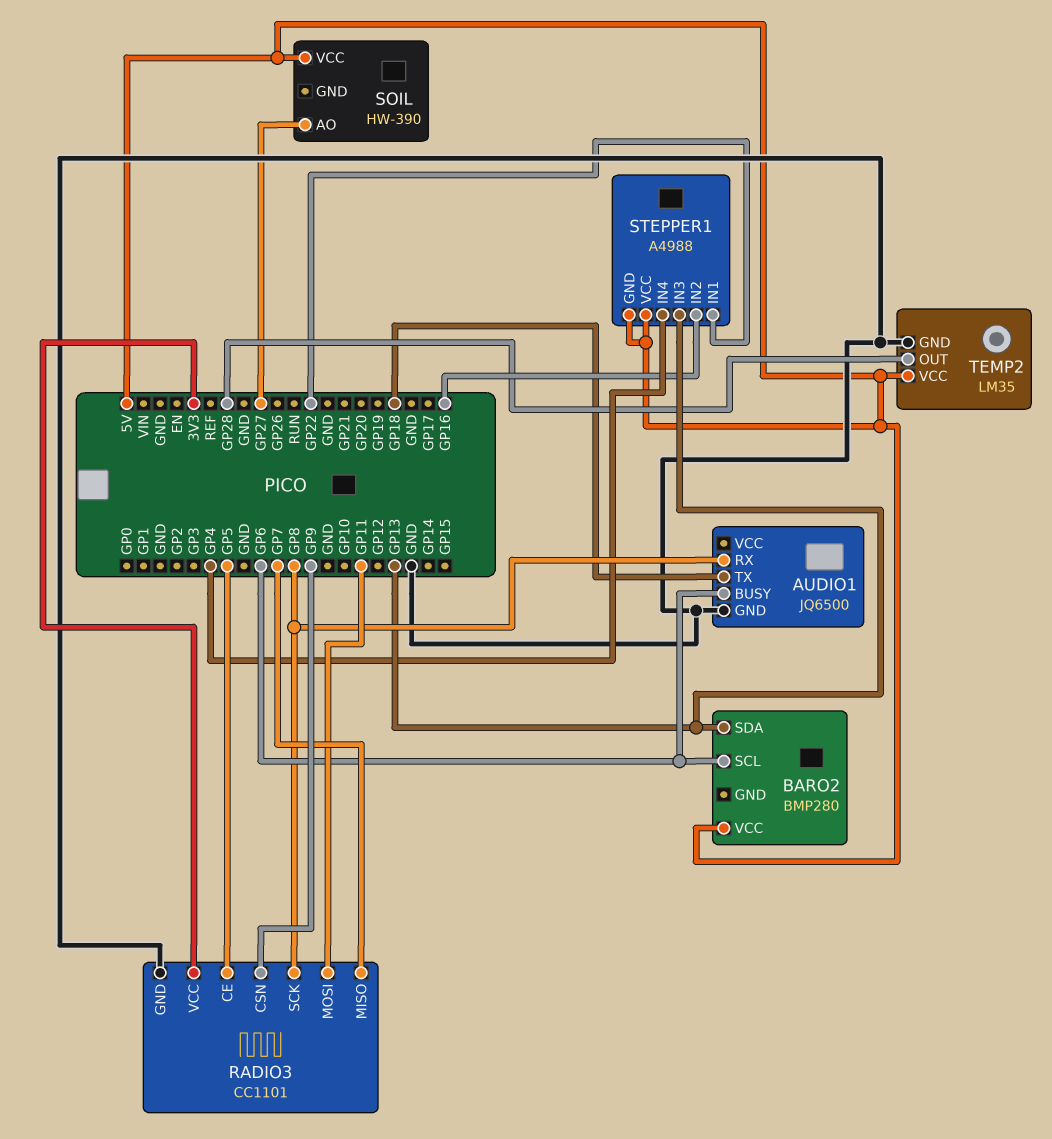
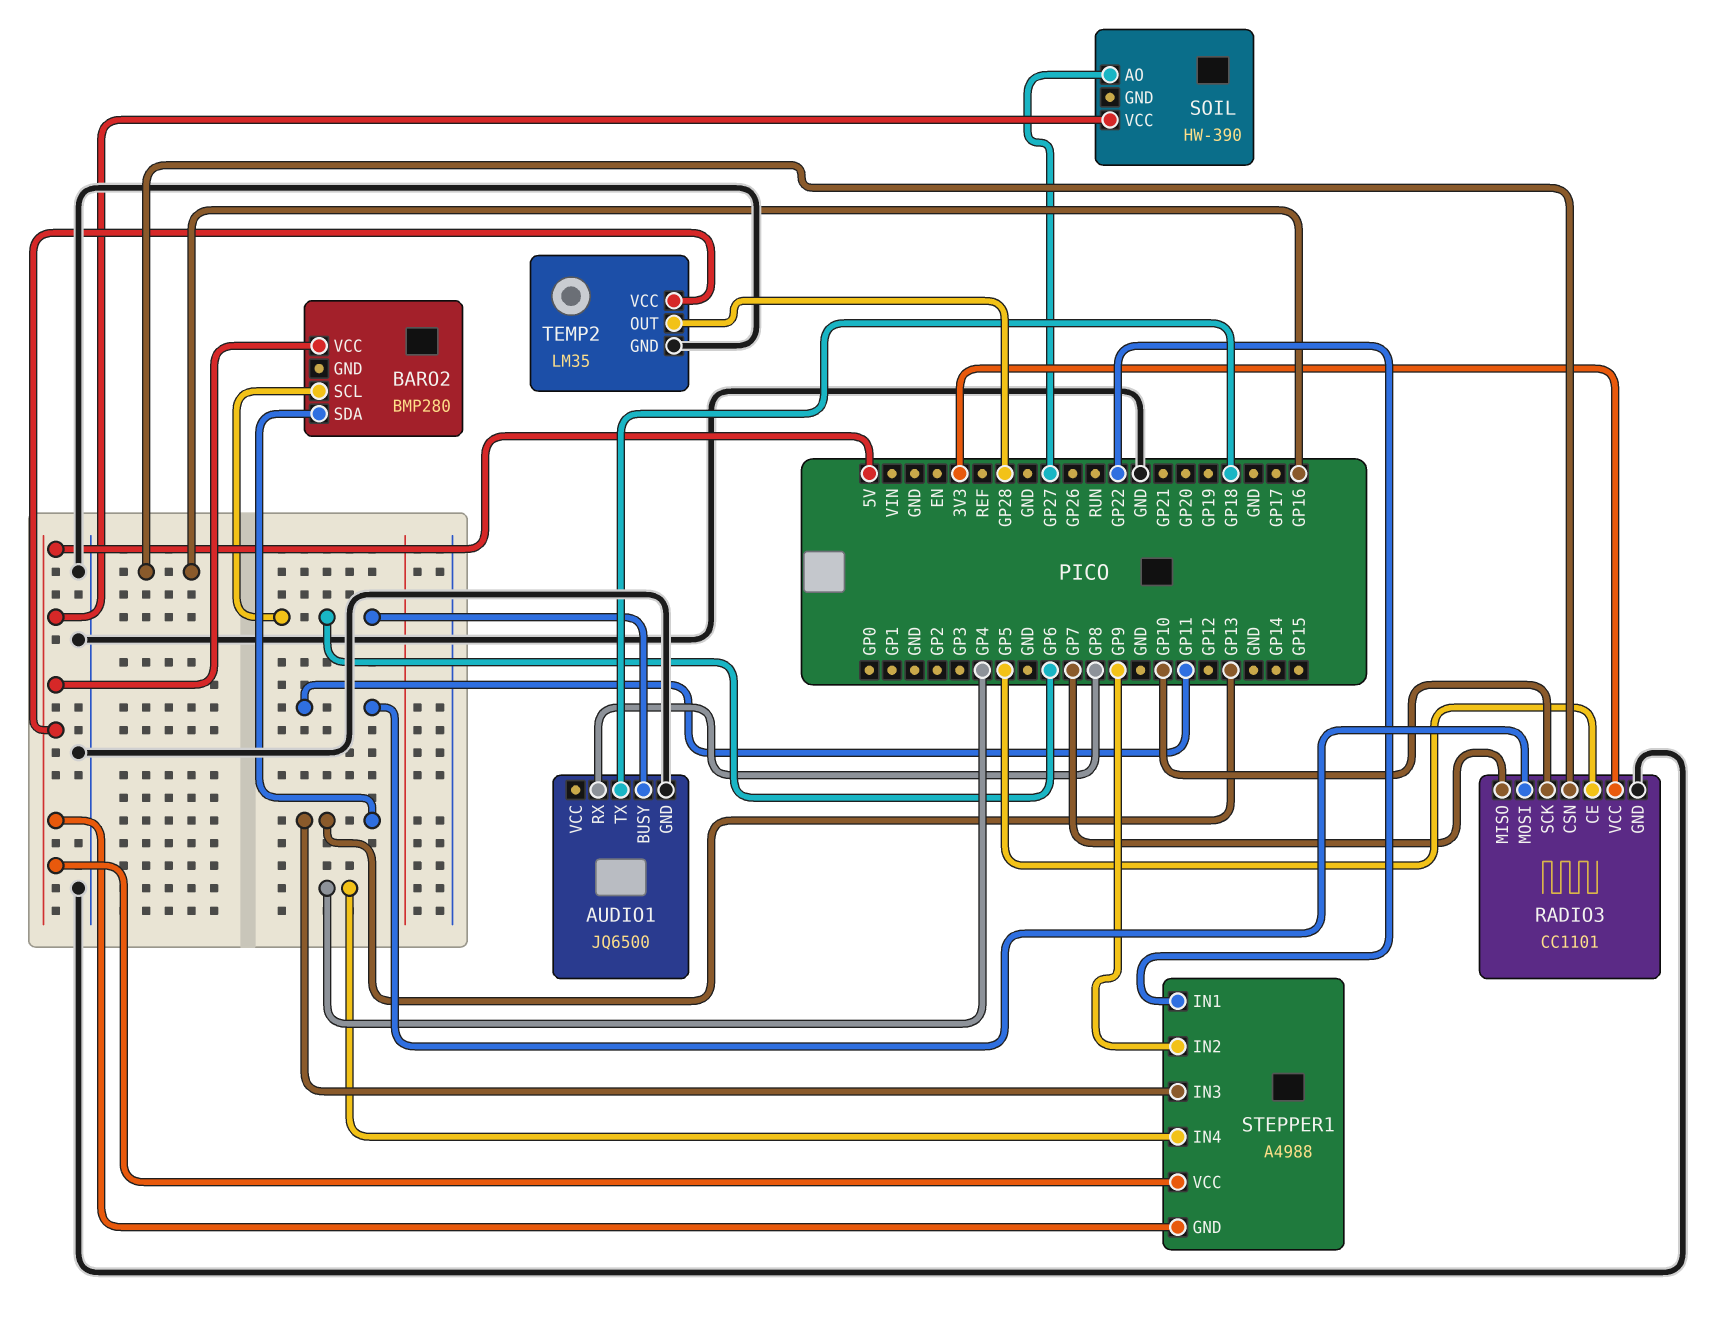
RADIO3 pin CSN: GP9 -> GP16
RADIO3 pin SCK: GP8 -> GP10
STEPPER1 pin IN2: GP16 -> GP9

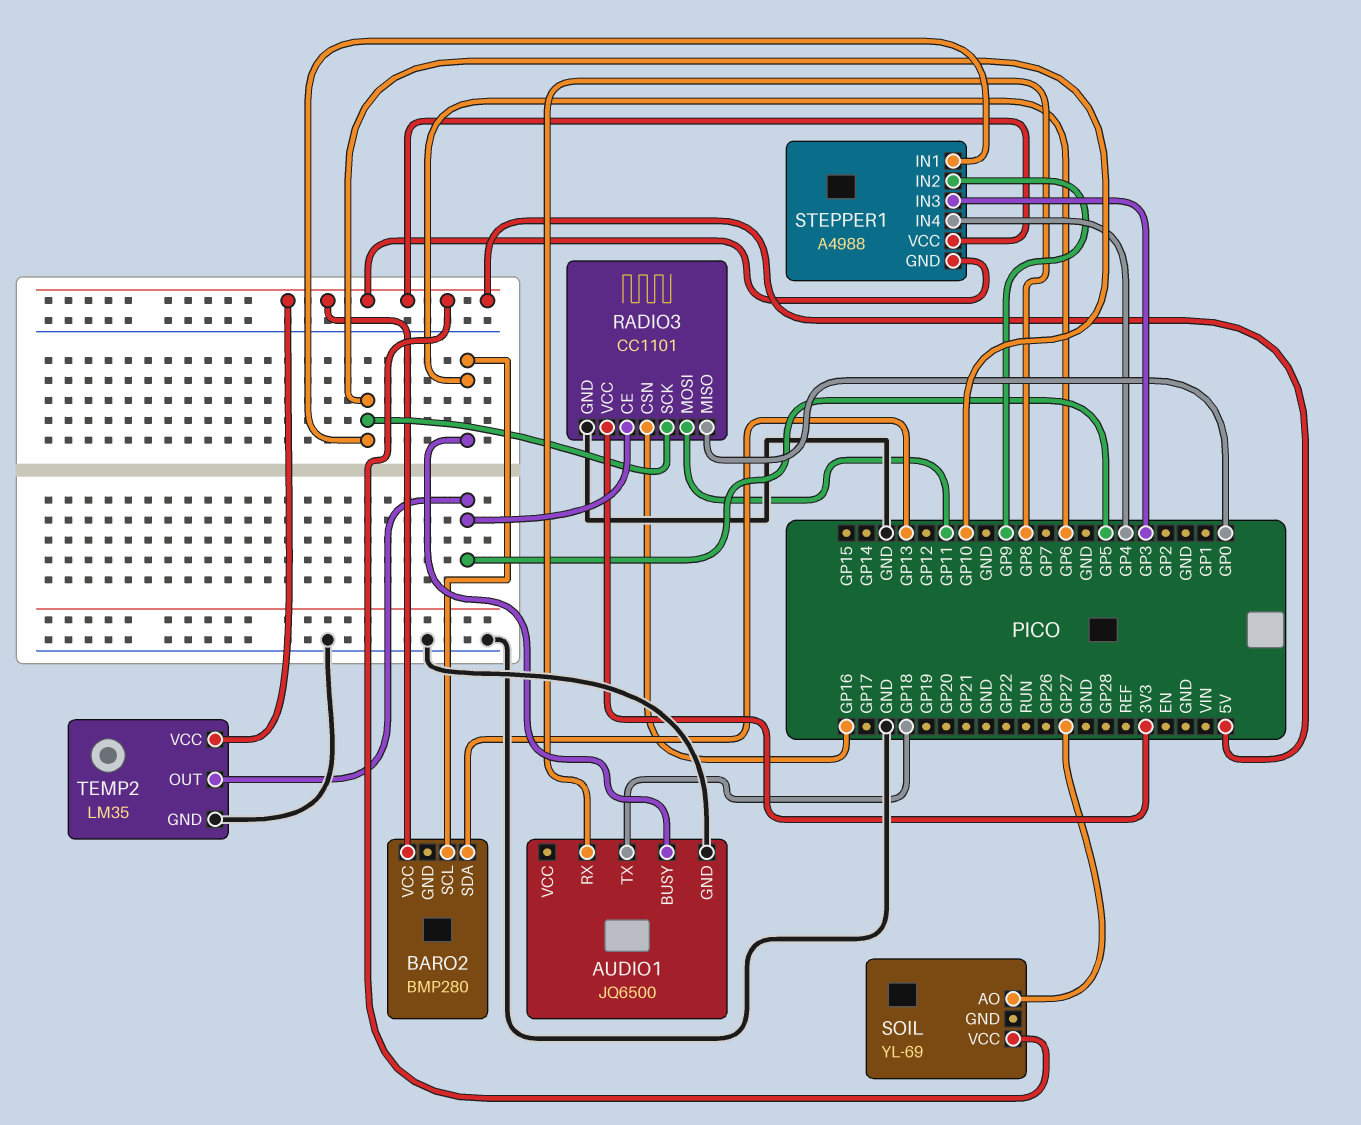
RADIO3 pin MISO: GP7 -> GP0
SOIL: HW-390 -> YL-69
STEPPER1 pin IN1: GP22 -> GP10
STEPPER1 pin IN3: GP13 -> GP3
TEMP2 pin OUT: GP28 -> GP5

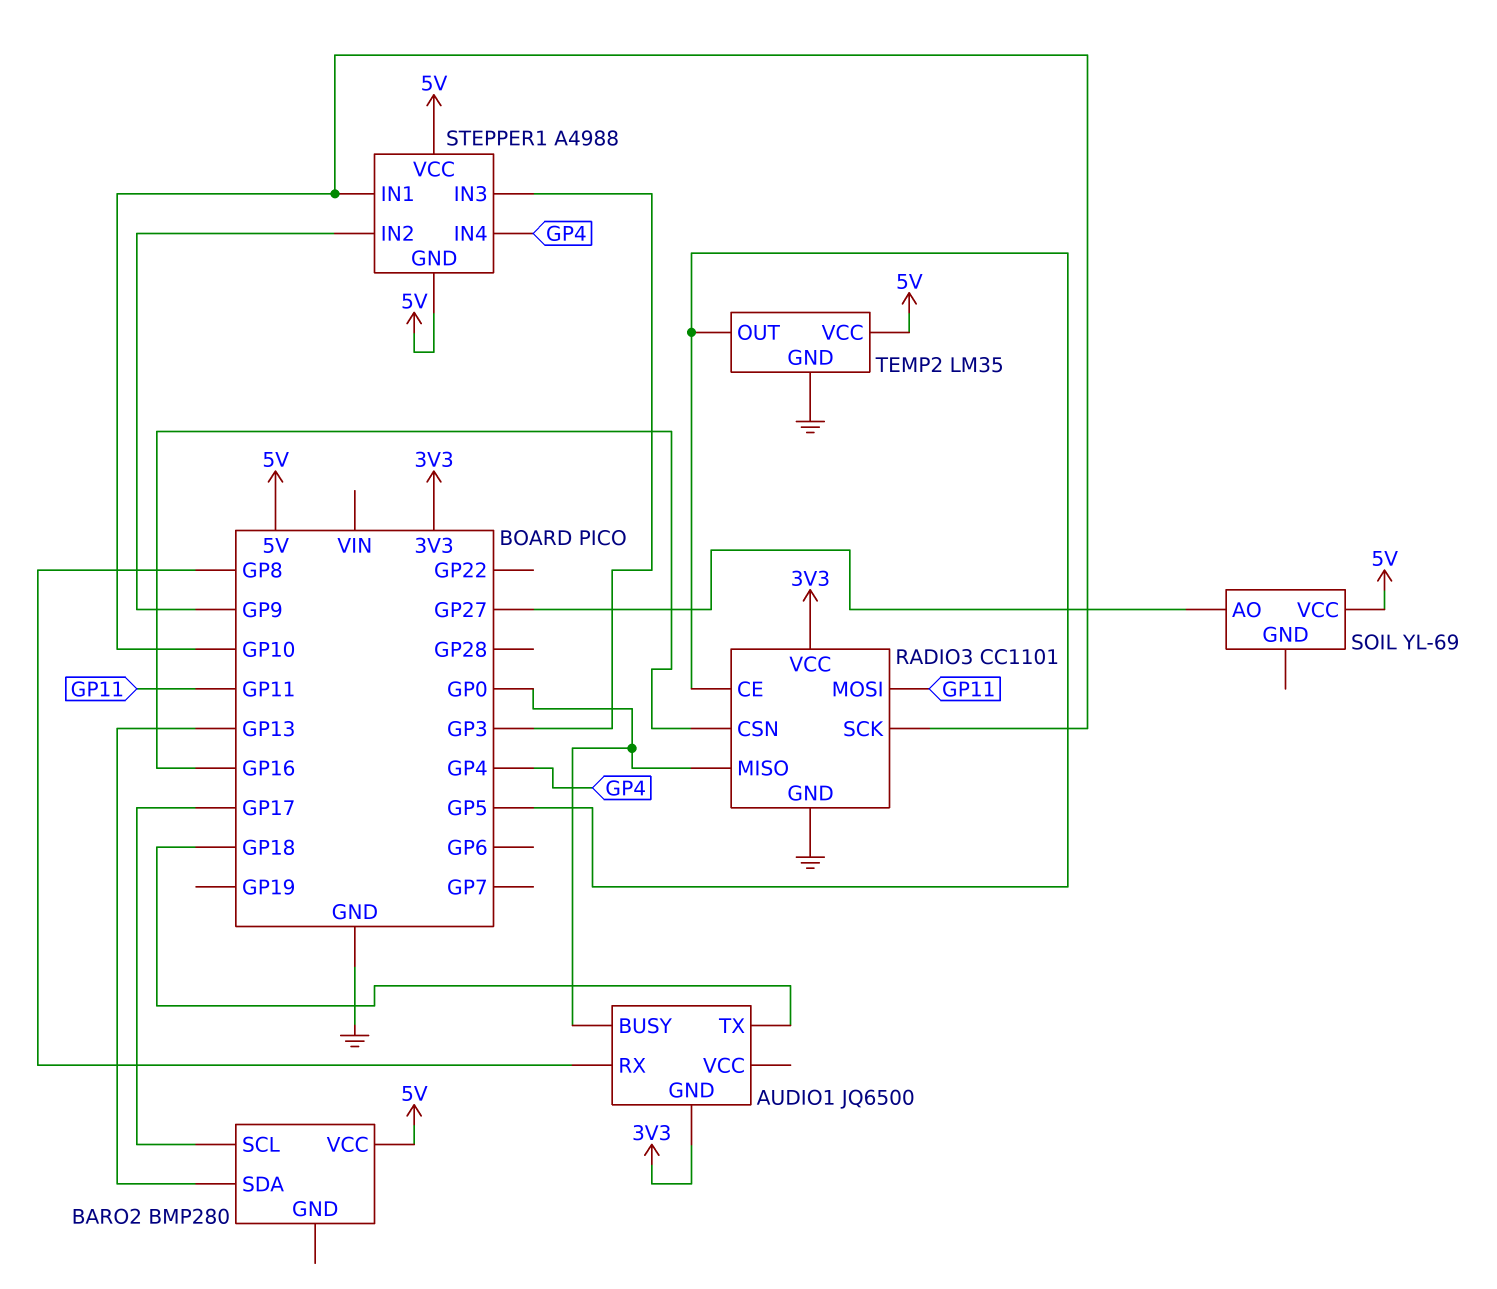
AUDIO1 pin BUSY: GP6 -> GP0
AUDIO1 pin GND: GND -> 3V3
BARO2 pin SCL: GP6 -> GP17

